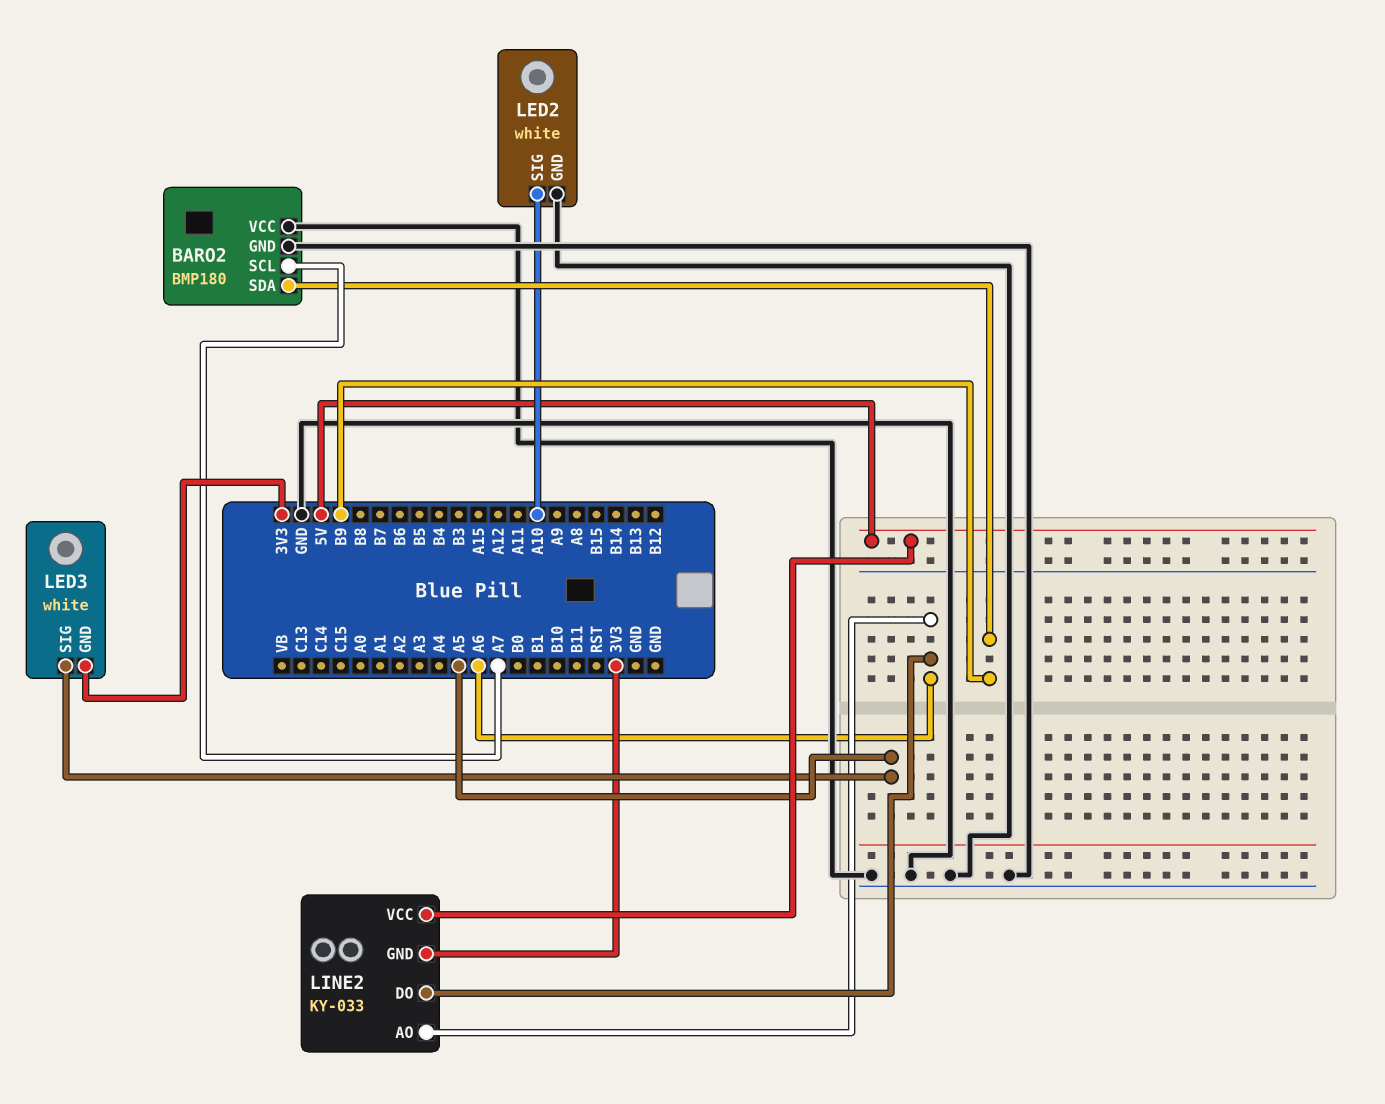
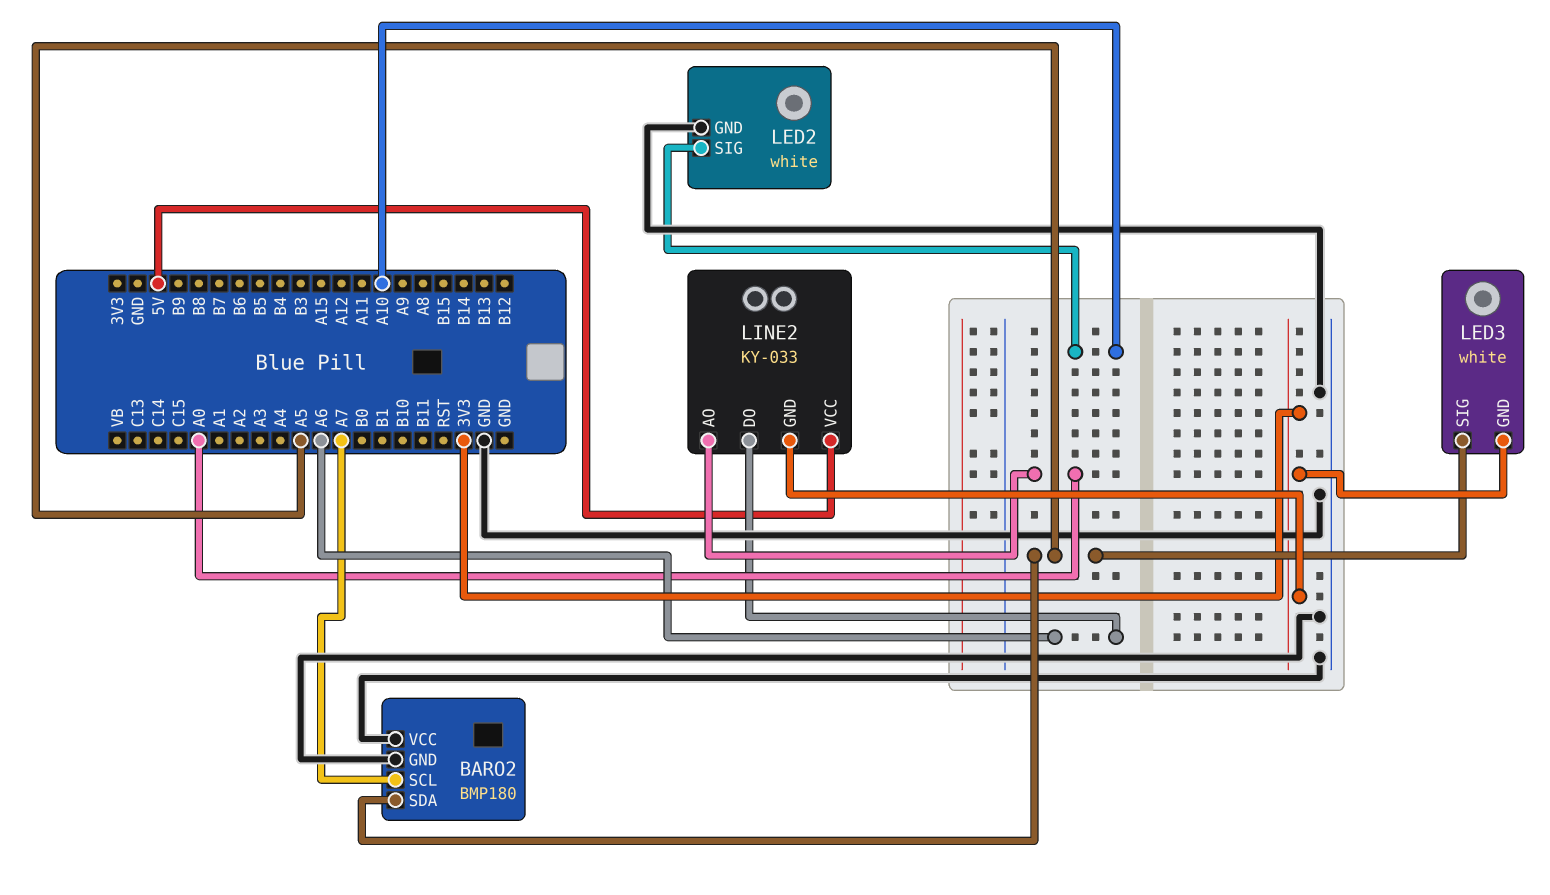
BARO2 pin SDA: B9 -> A5
LINE2 pin AO: A6 -> A0

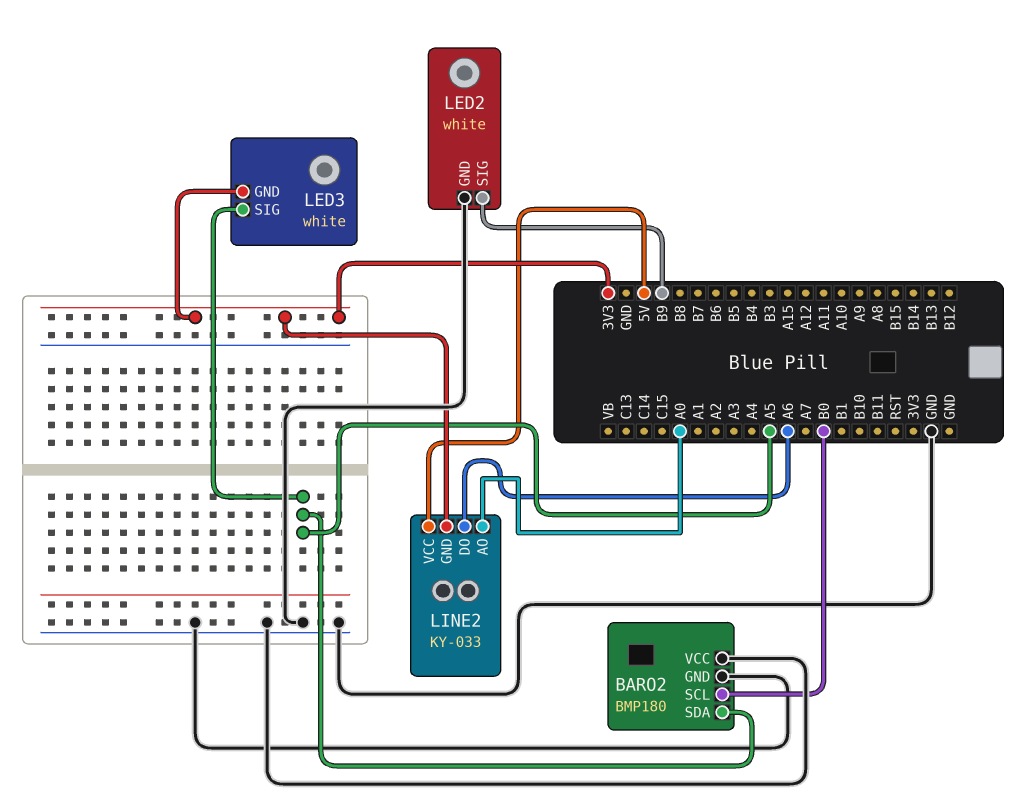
BARO2 pin SCL: A7 -> B0
LED2 pin SIG: A10 -> B9

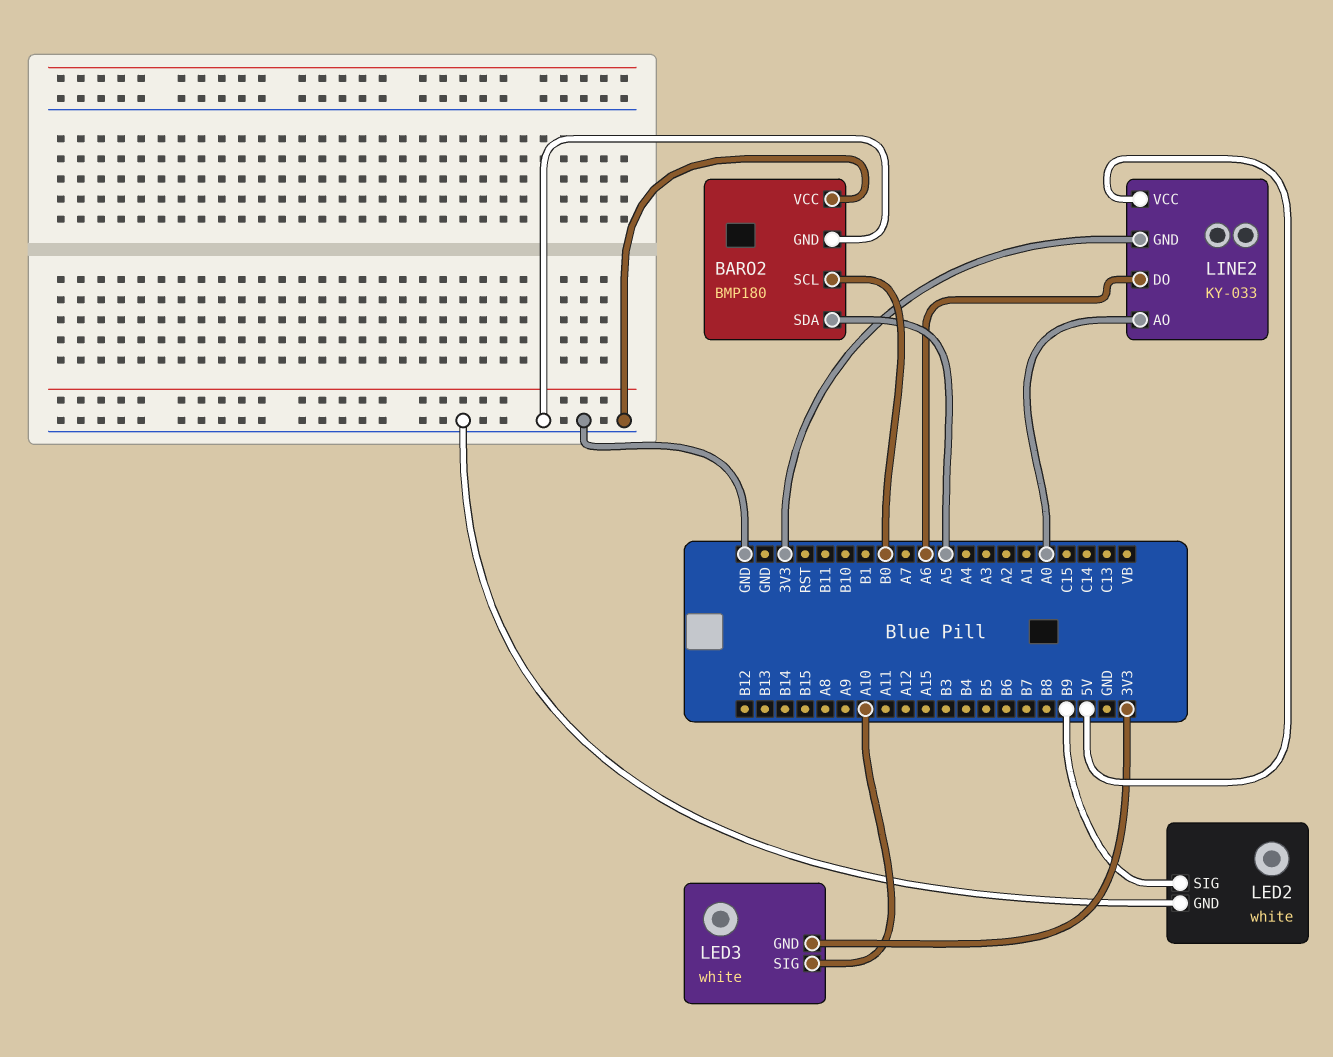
LED3 pin SIG: A5 -> A10

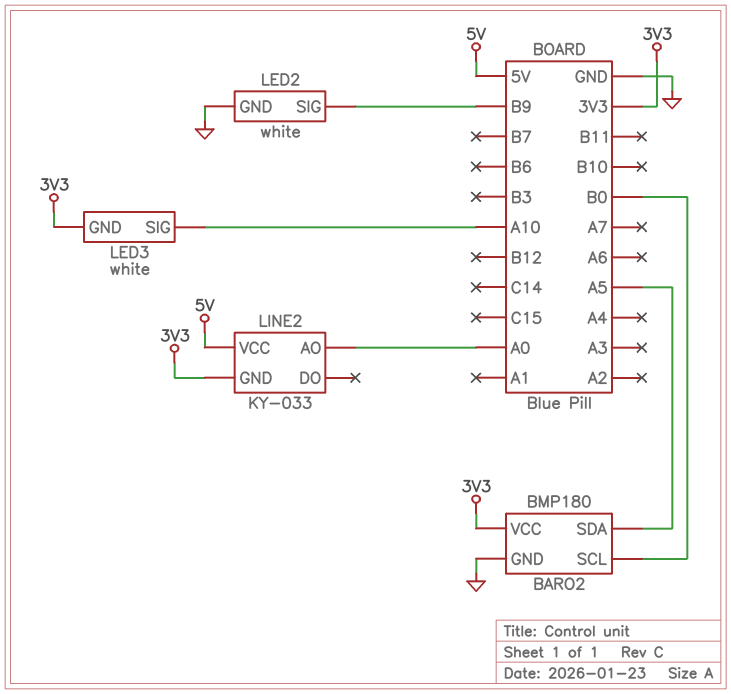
BARO2 pin VCC: GND -> 3V3
LINE2 pin DO: A6 -> none

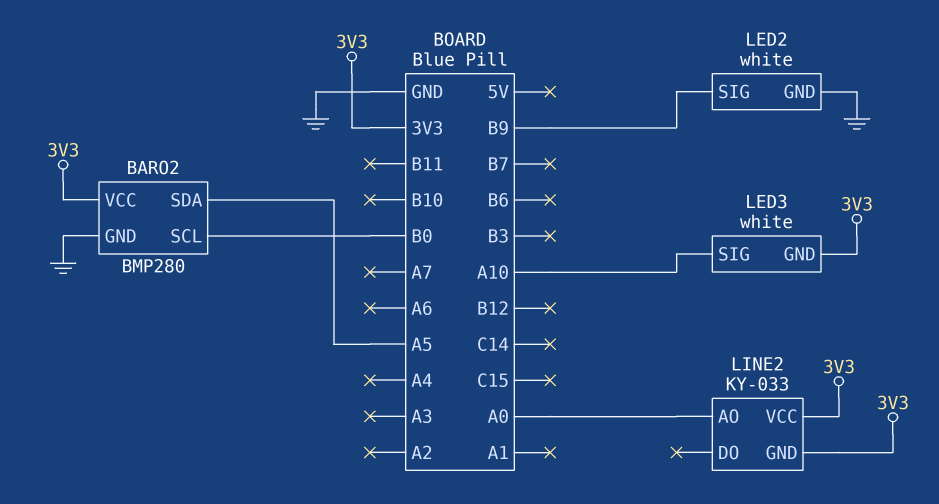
BARO2: BMP180 -> BMP280
LINE2 pin VCC: 5V -> 3V3

